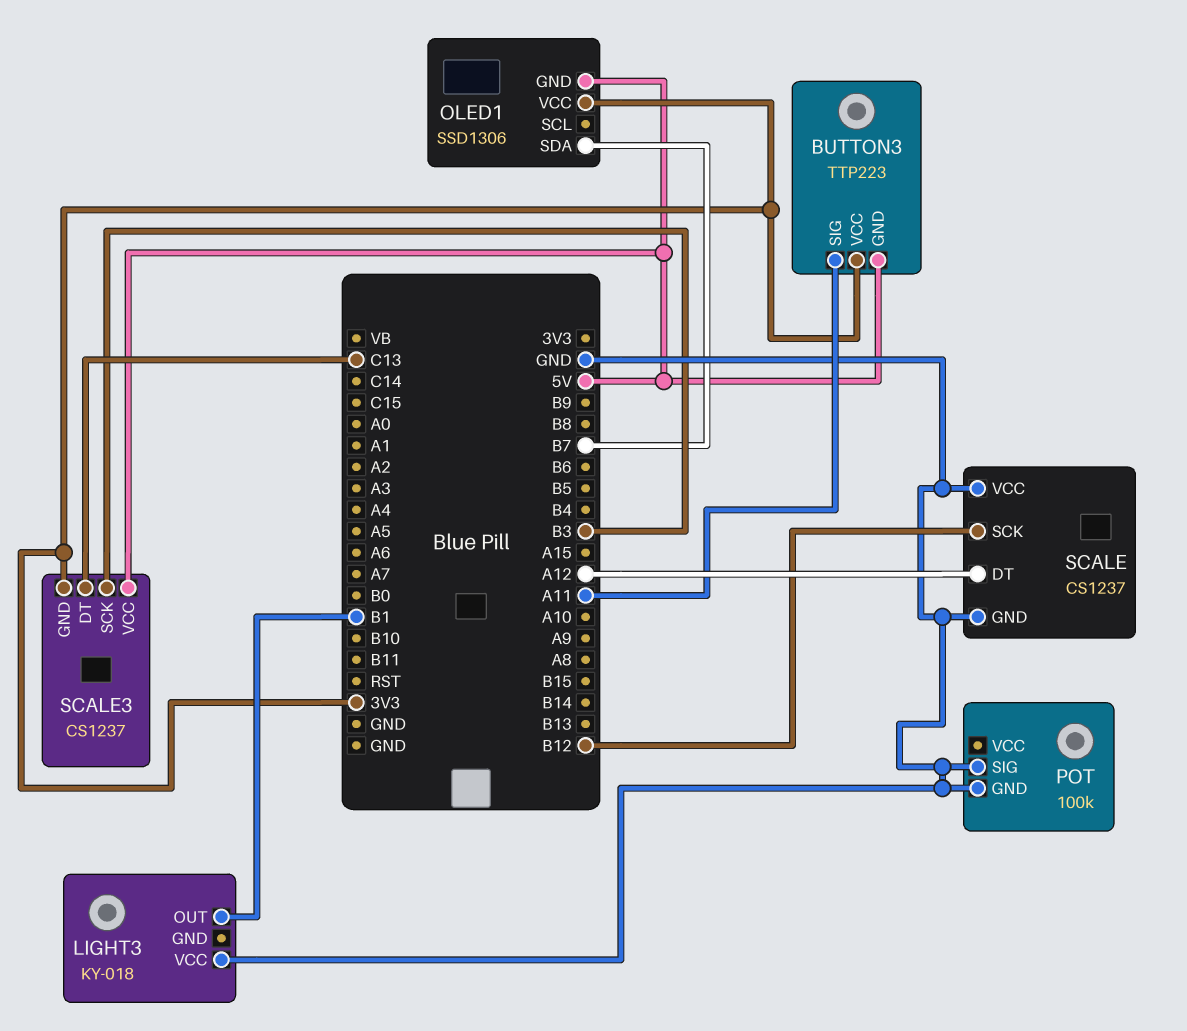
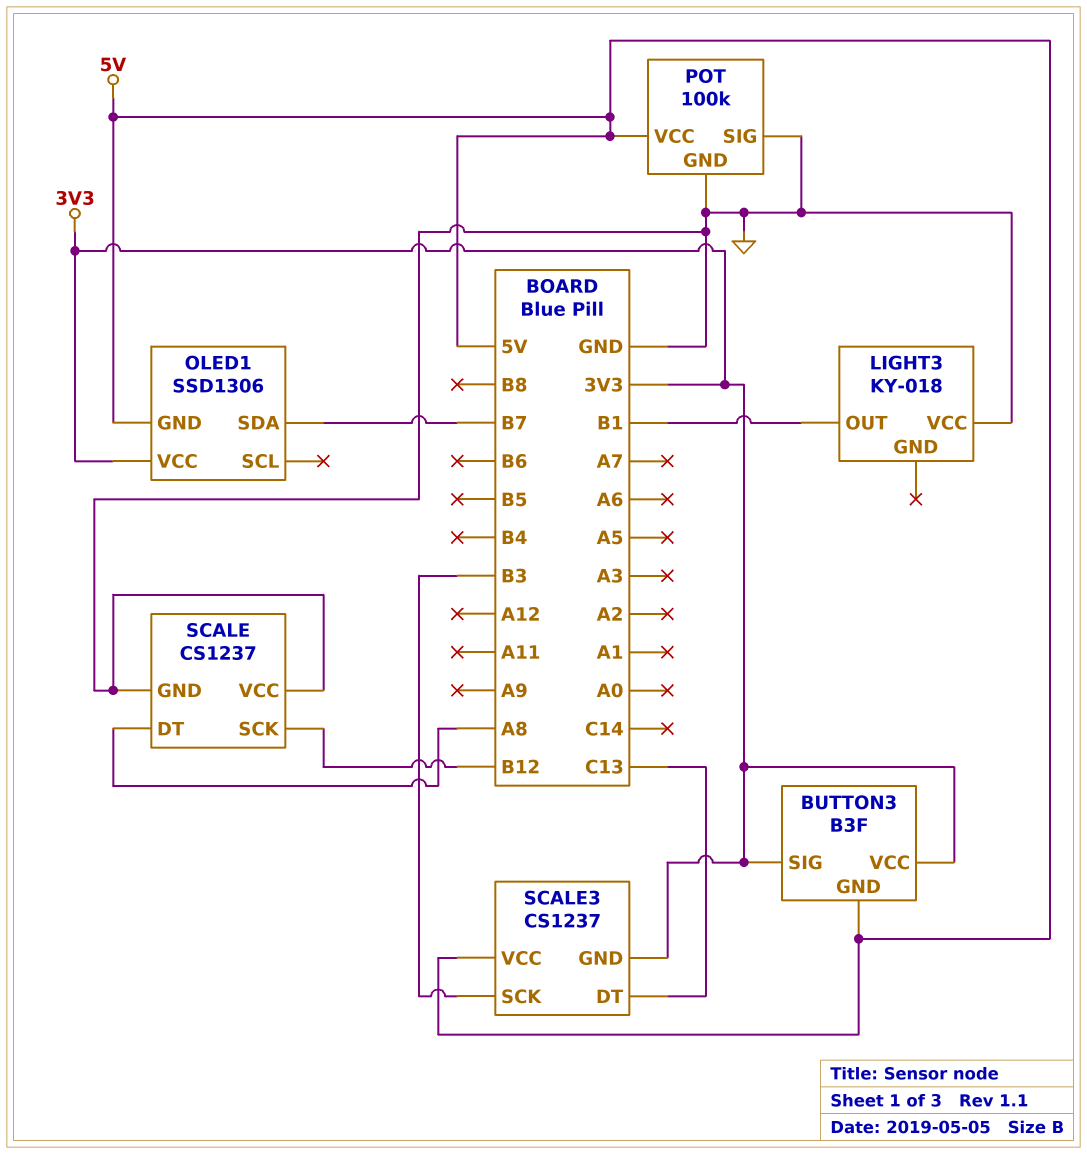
BUTTON3: TTP223 -> B3F
BUTTON3 pin SIG: A11 -> 3V3
POT pin VCC: none -> 5V
SCALE pin DT: A12 -> A8

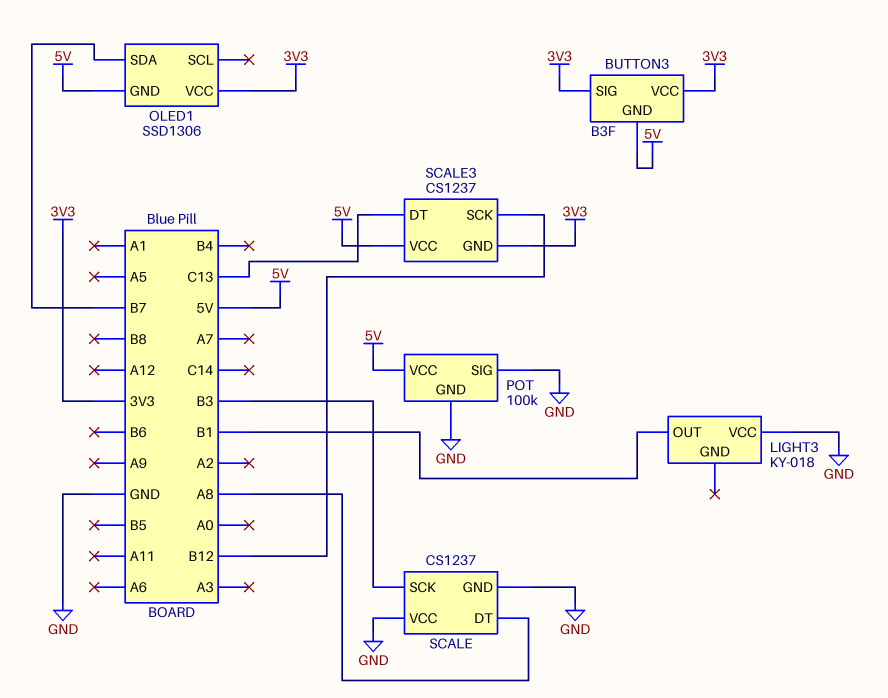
SCALE pin SCK: B12 -> B3
SCALE3 pin SCK: B3 -> B12

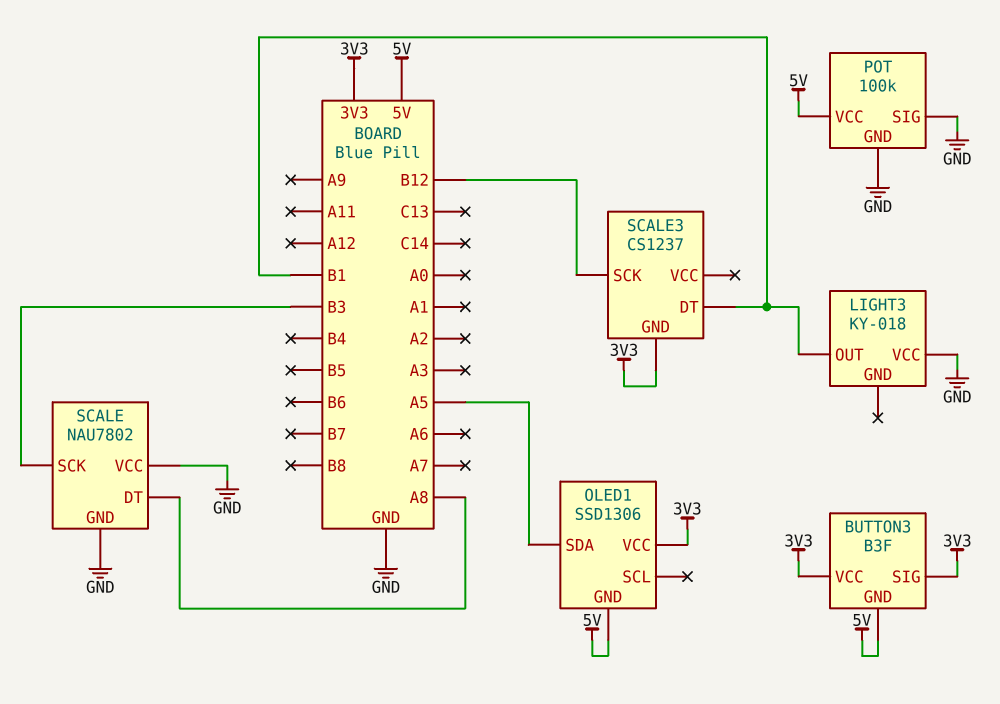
OLED1 pin SDA: B7 -> A5
SCALE: CS1237 -> NAU7802
SCALE3 pin DT: C13 -> B1
SCALE3 pin VCC: 5V -> none

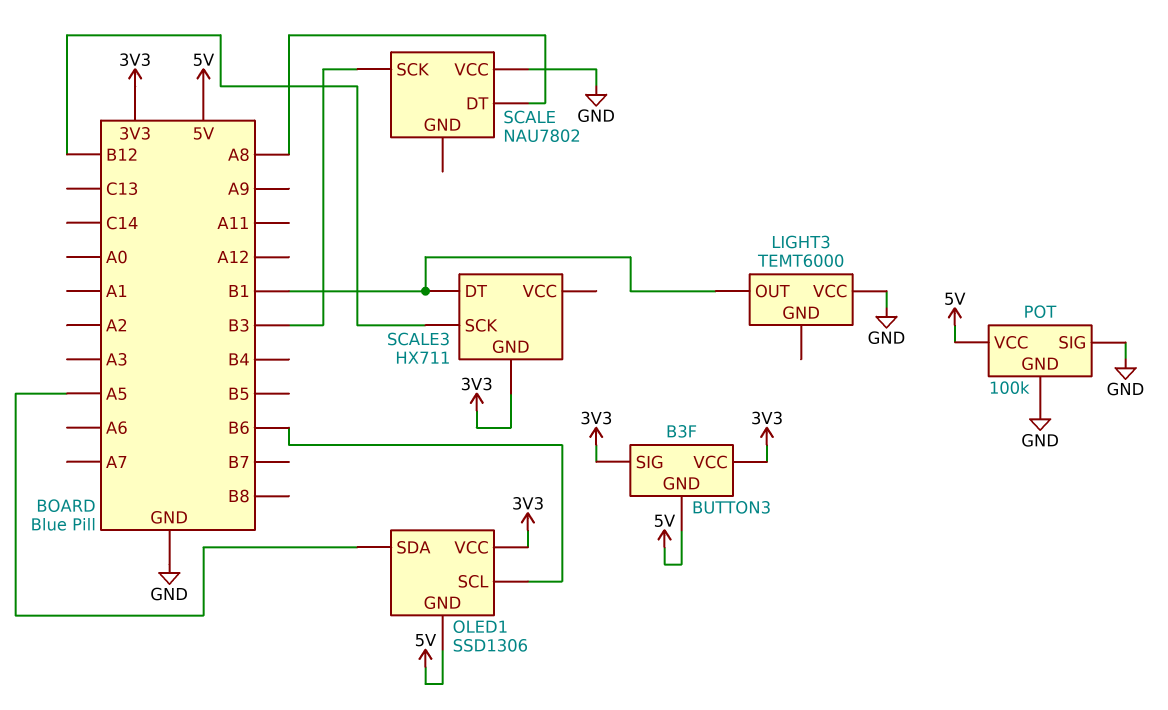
LIGHT3: KY-018 -> TEMT6000
OLED1 pin SCL: none -> B6
SCALE pin GND: GND -> none
SCALE3: CS1237 -> HX711

